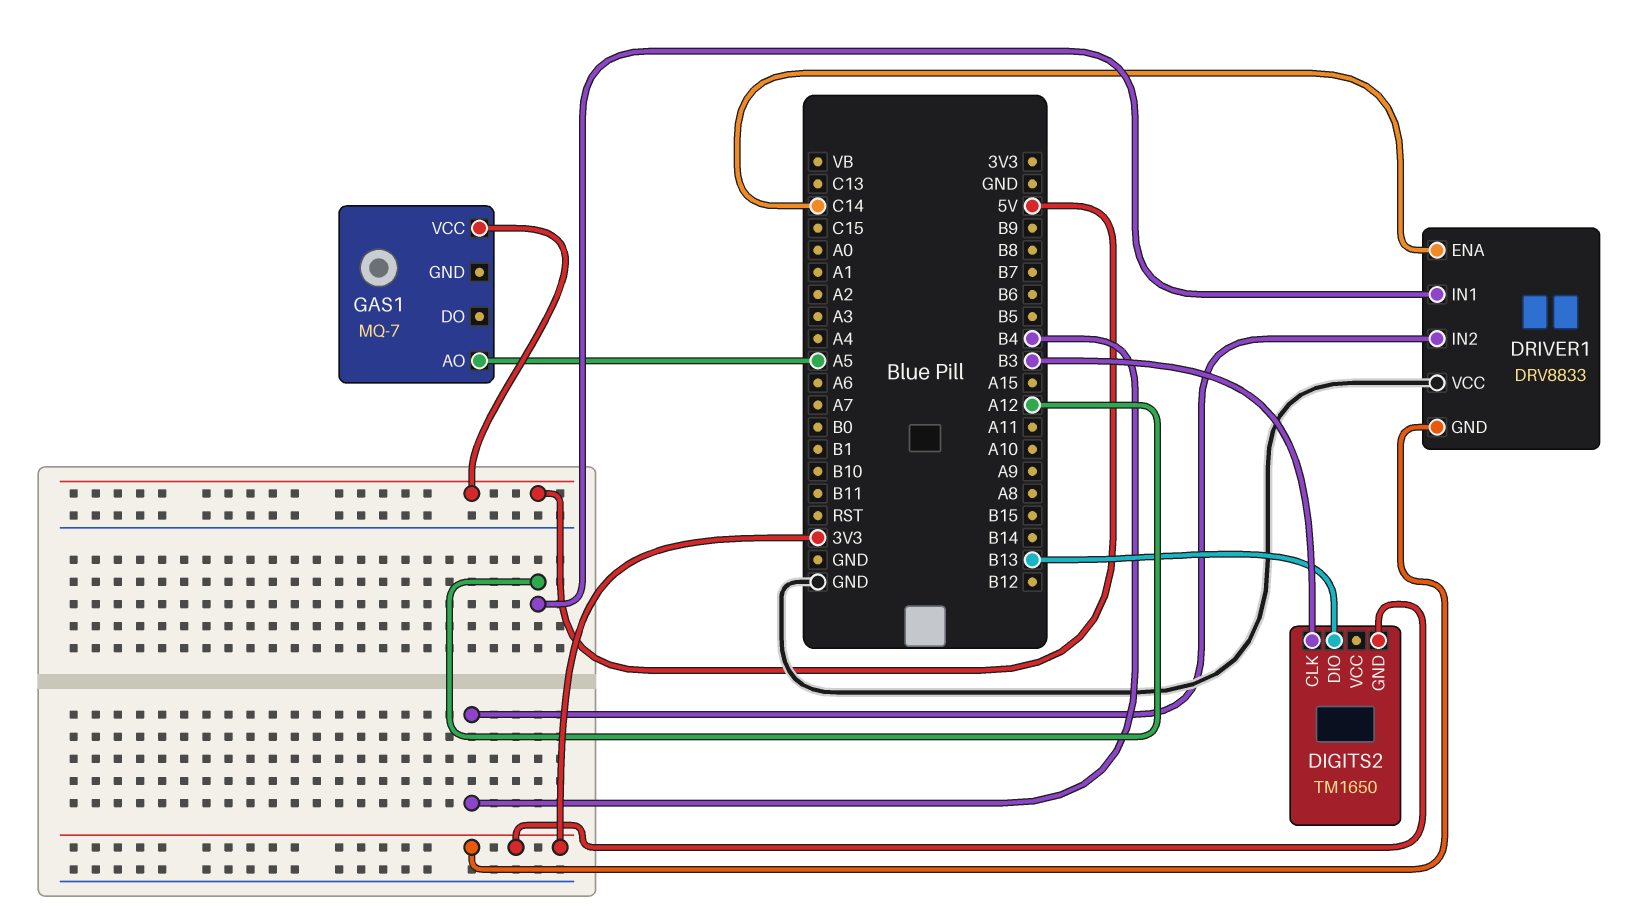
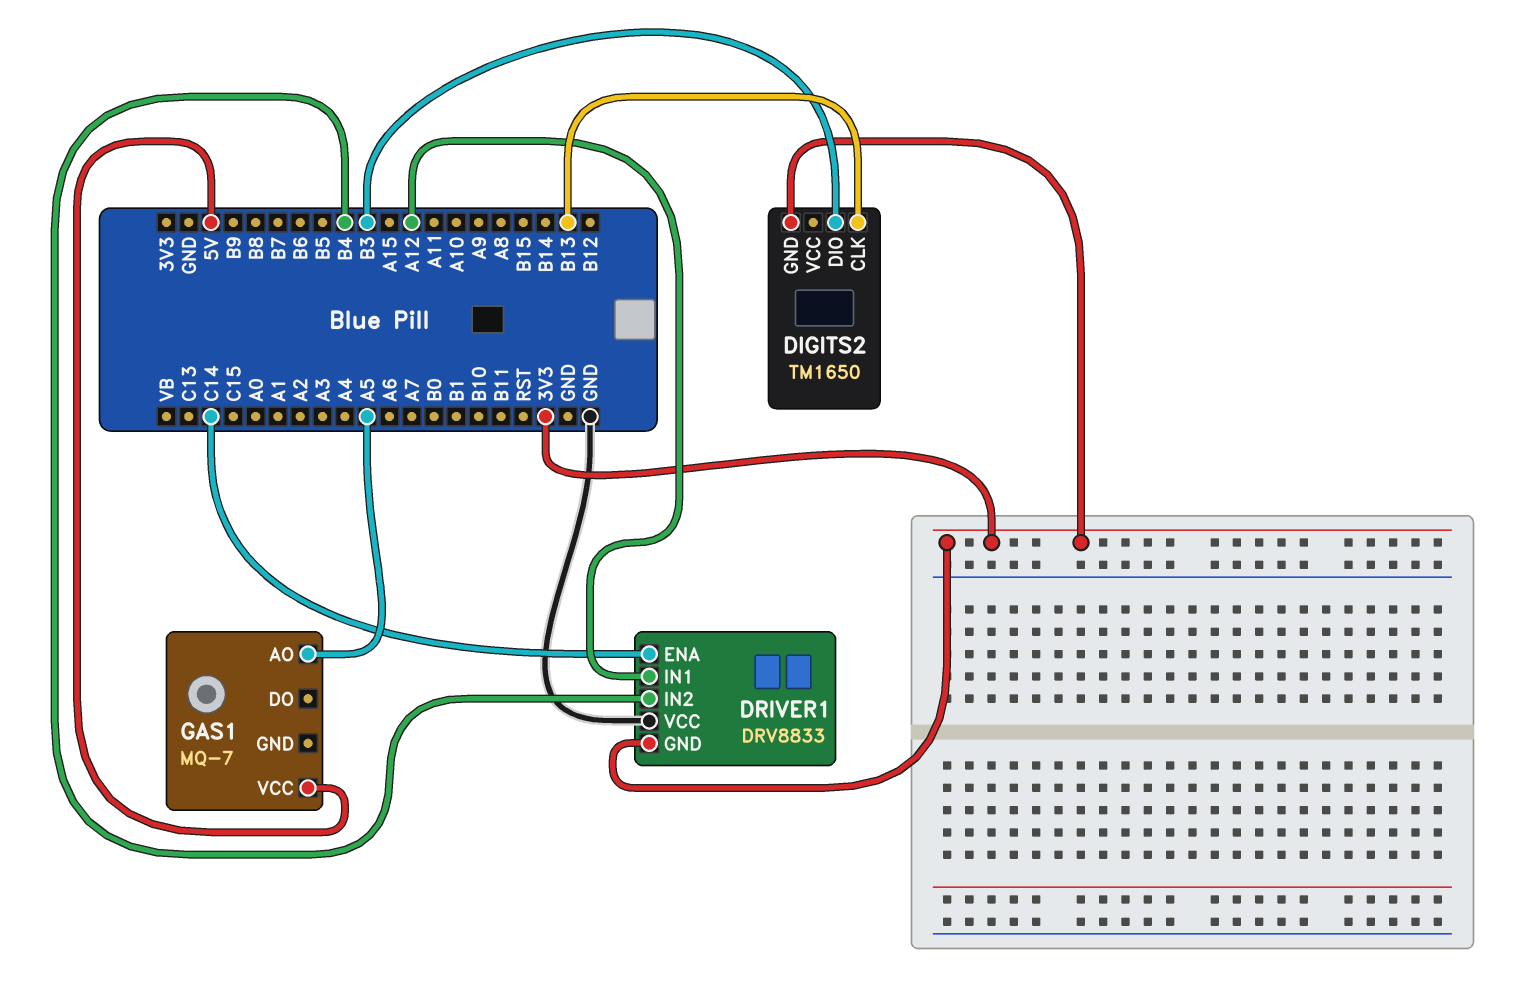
DIGITS2 pin CLK: B3 -> B13
DIGITS2 pin DIO: B13 -> B3

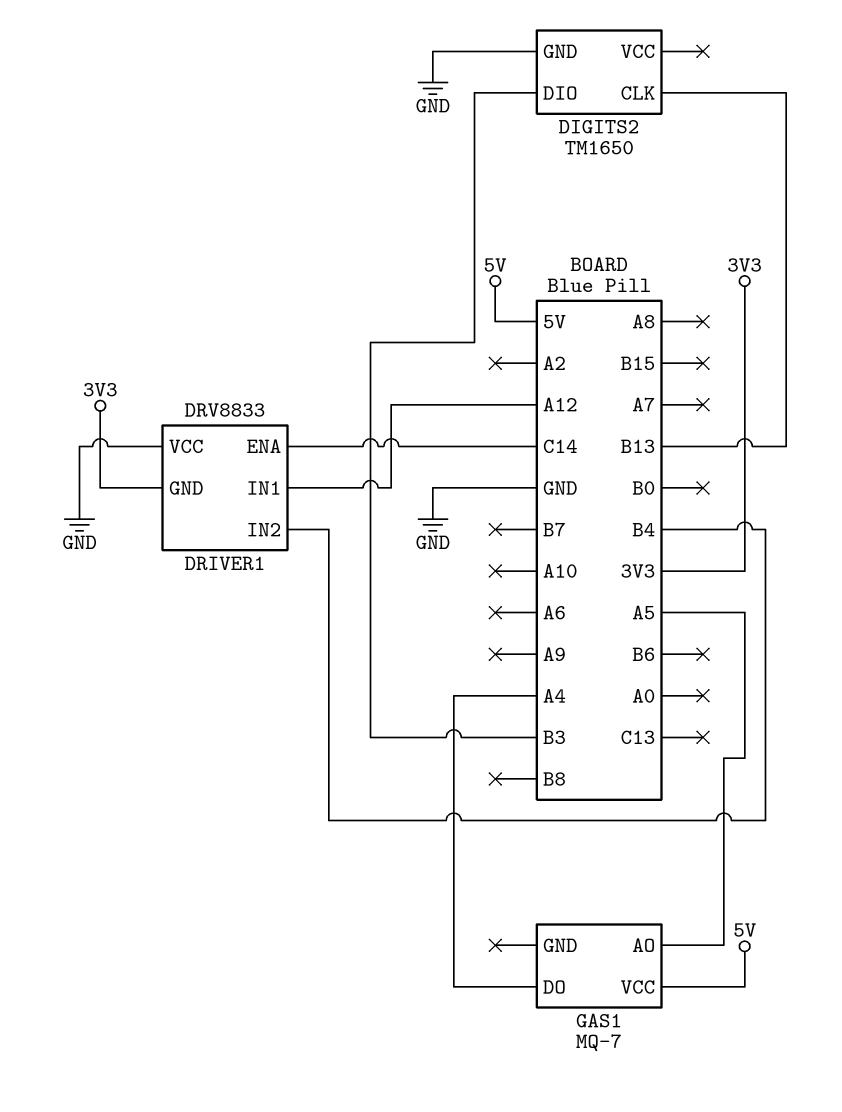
DIGITS2 pin GND: 3V3 -> GND
GAS1 pin DO: none -> A4

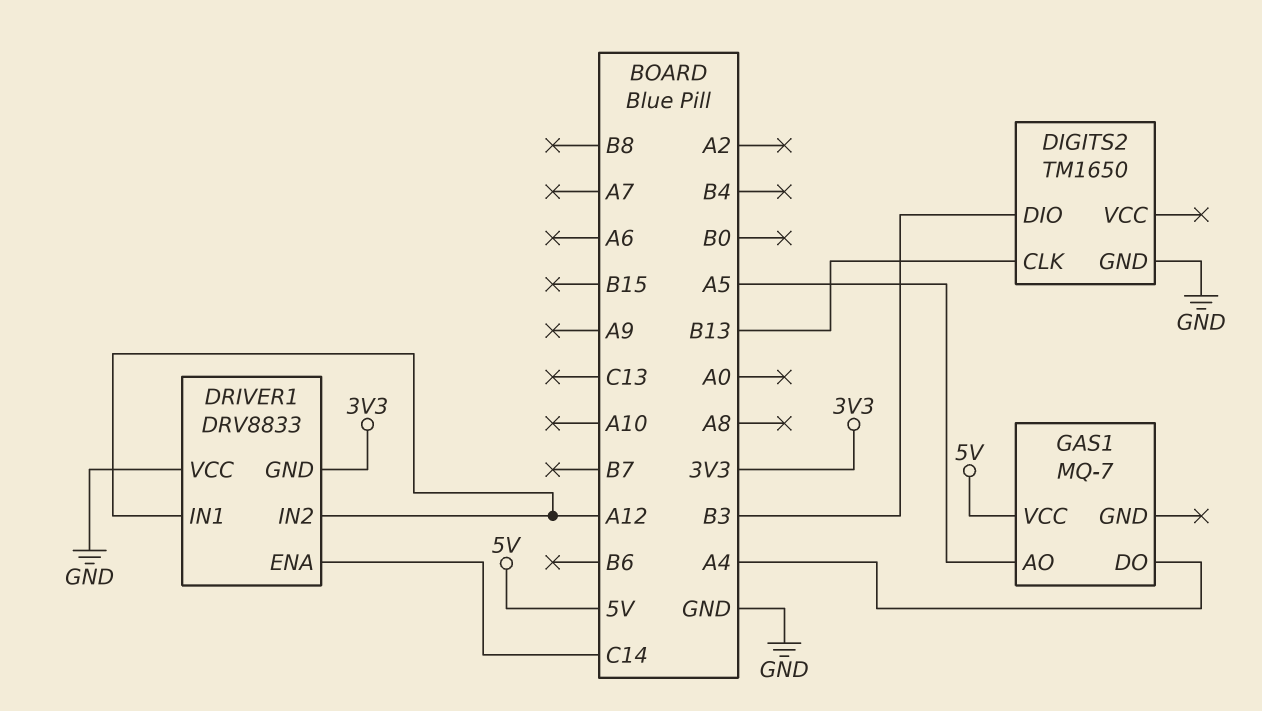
DRIVER1 pin IN2: B4 -> A12

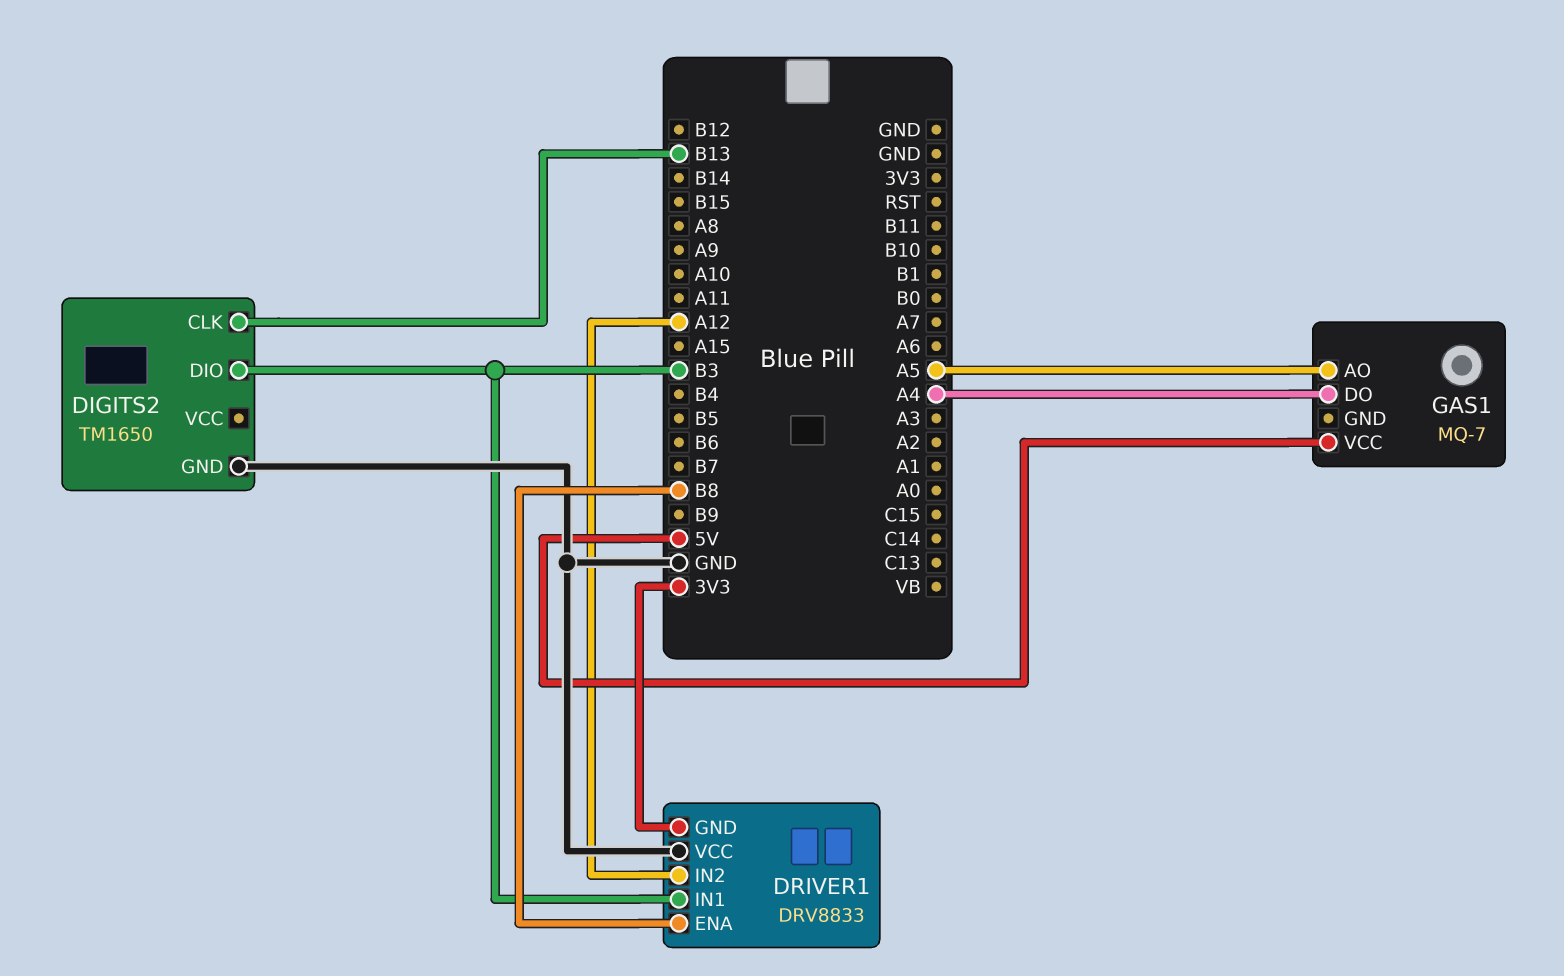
DRIVER1 pin ENA: C14 -> B8
DRIVER1 pin IN1: A12 -> B3

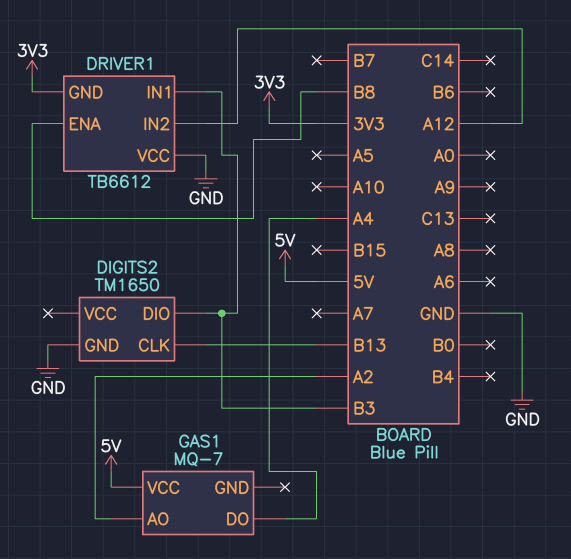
DRIVER1: DRV8833 -> TB6612
GAS1 pin AO: A5 -> A2

